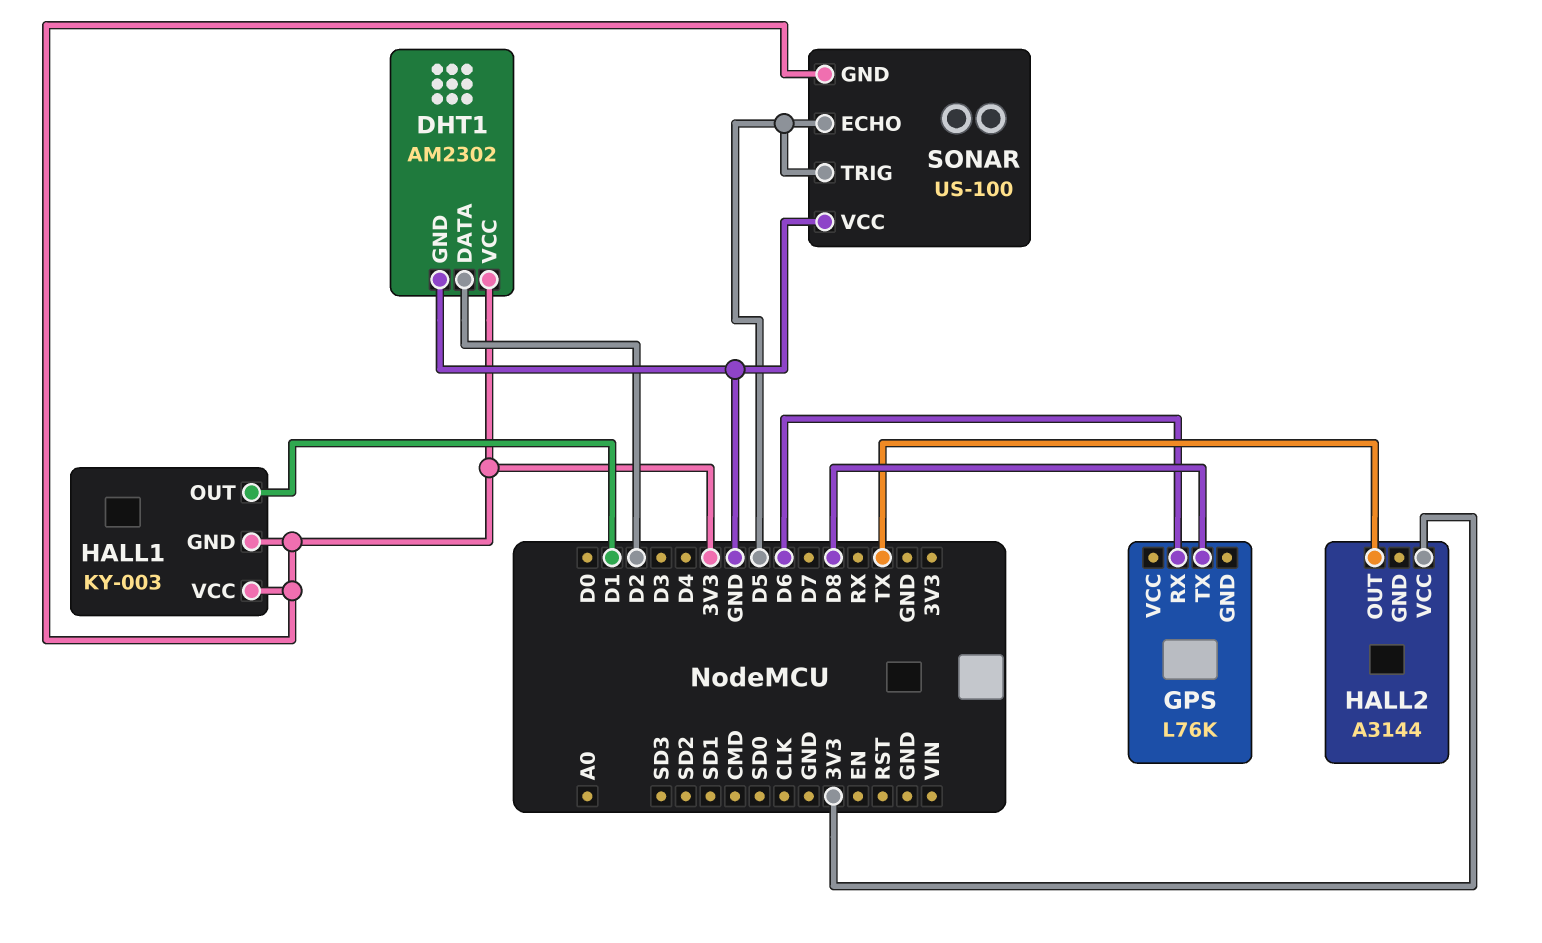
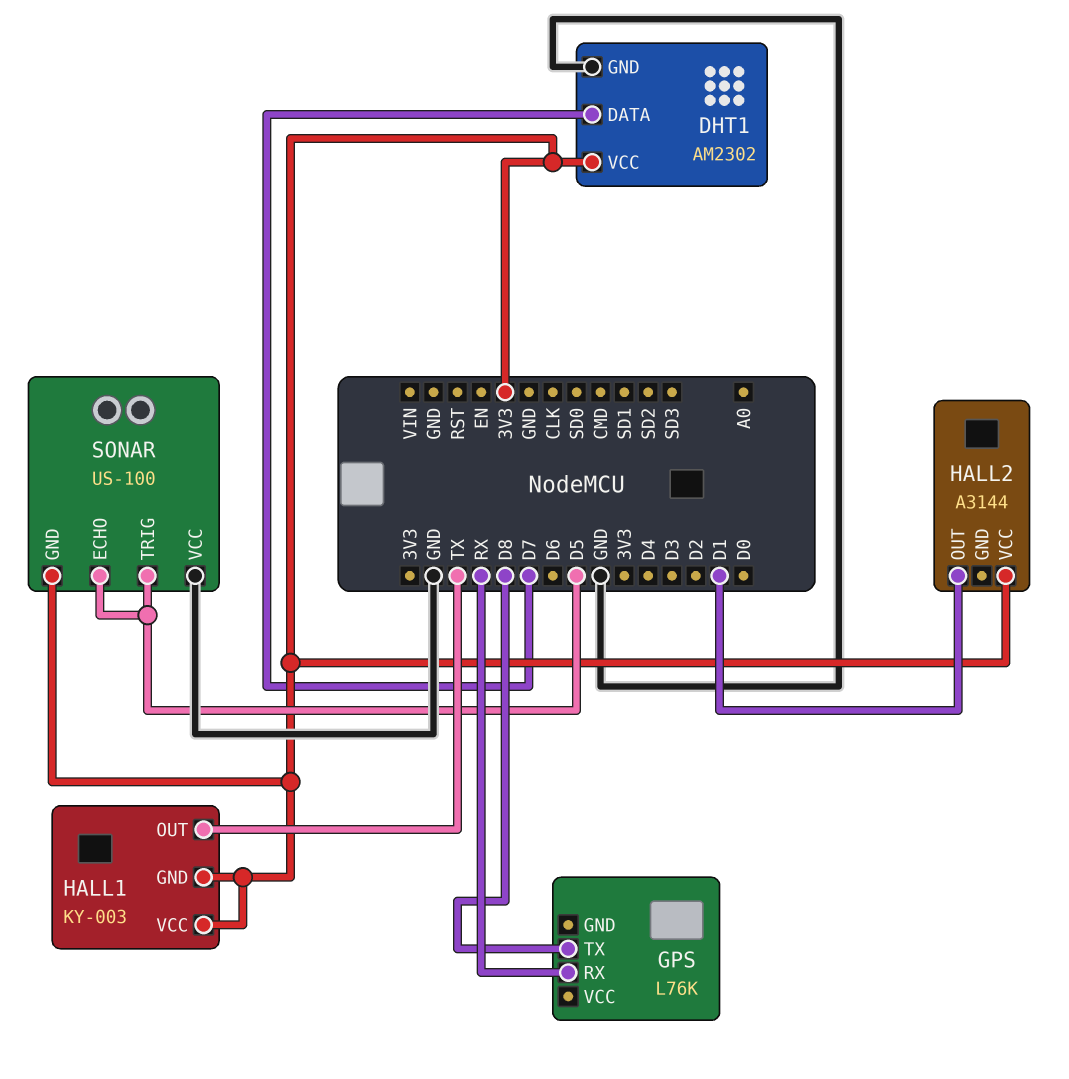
DHT1 pin DATA: D2 -> D7
GPS pin RX: D6 -> RX
HALL1 pin OUT: D1 -> TX
HALL2 pin OUT: TX -> D1

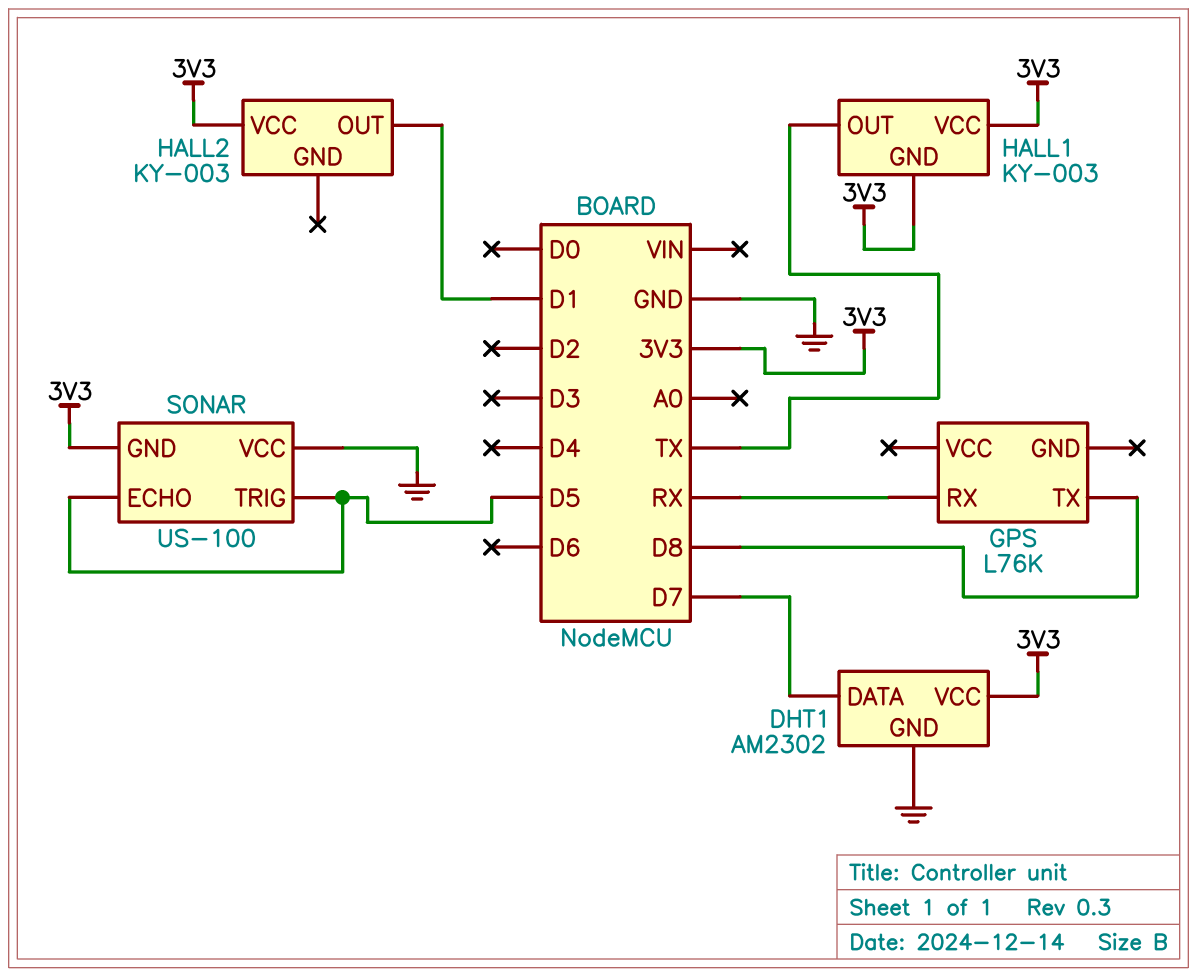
HALL2: A3144 -> KY-003

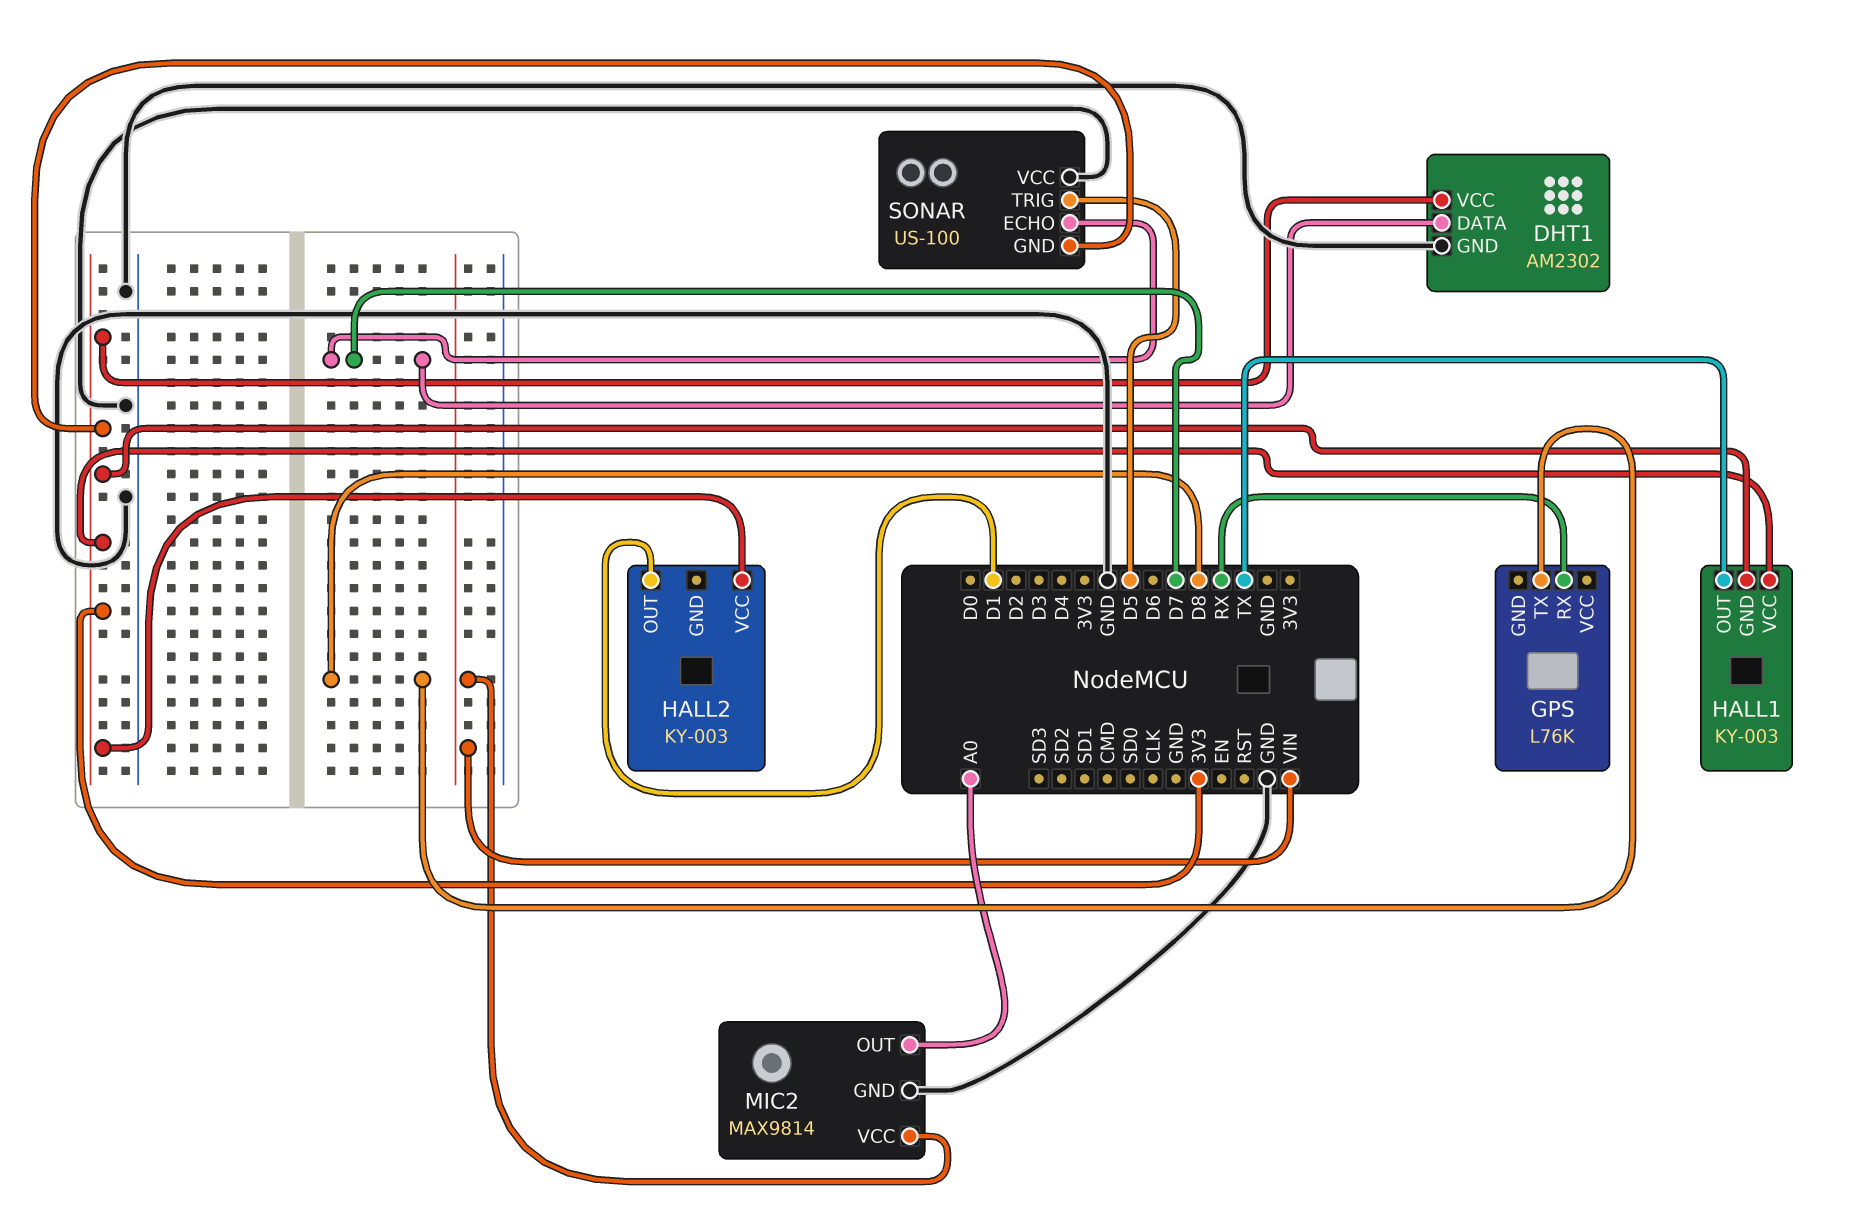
MIC2: none -> MAX9814
MIC2 pin GND: none -> GND
MIC2 pin OUT: none -> A0
MIC2 pin VCC: none -> VIN
SONAR pin ECHO: D5 -> D7

